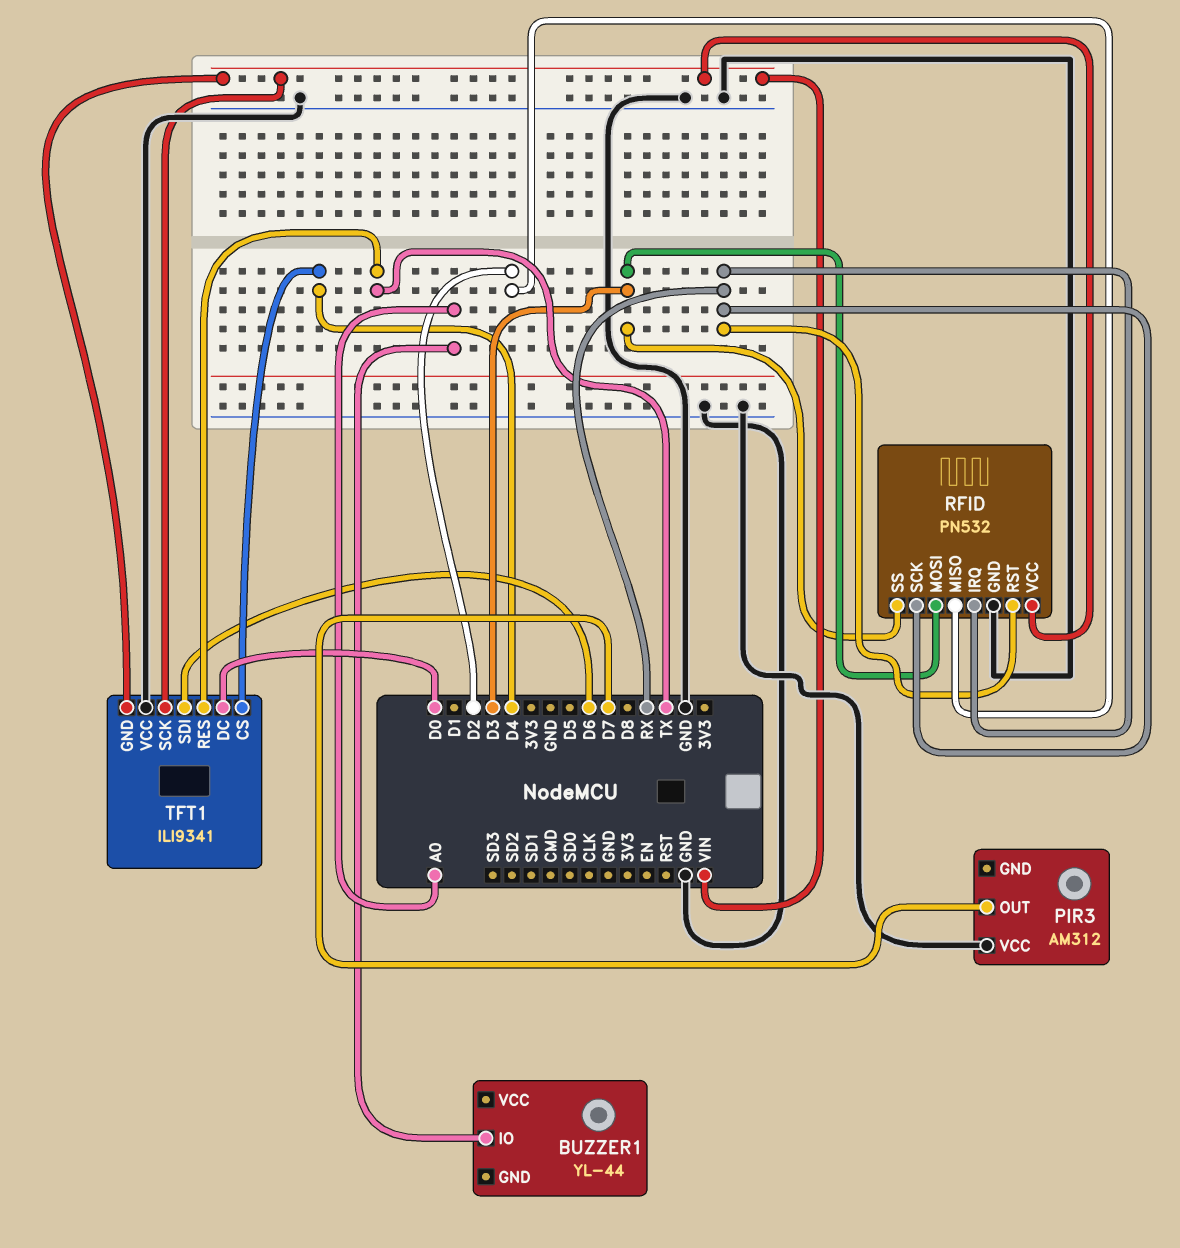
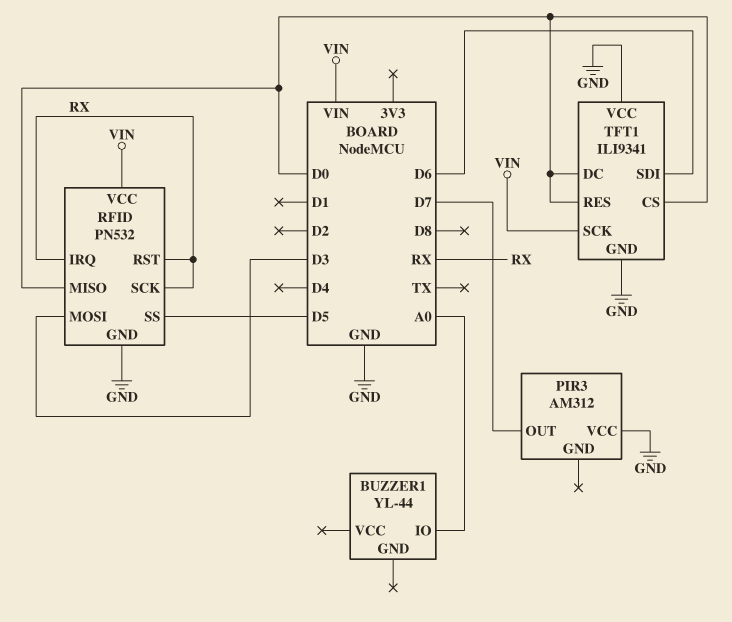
RFID pin MISO: D2 -> D0
RFID pin SS: D3 -> D5
TFT1 pin CS: D4 -> D0
TFT1 pin GND: VIN -> GND
TFT1 pin RES: TX -> D0

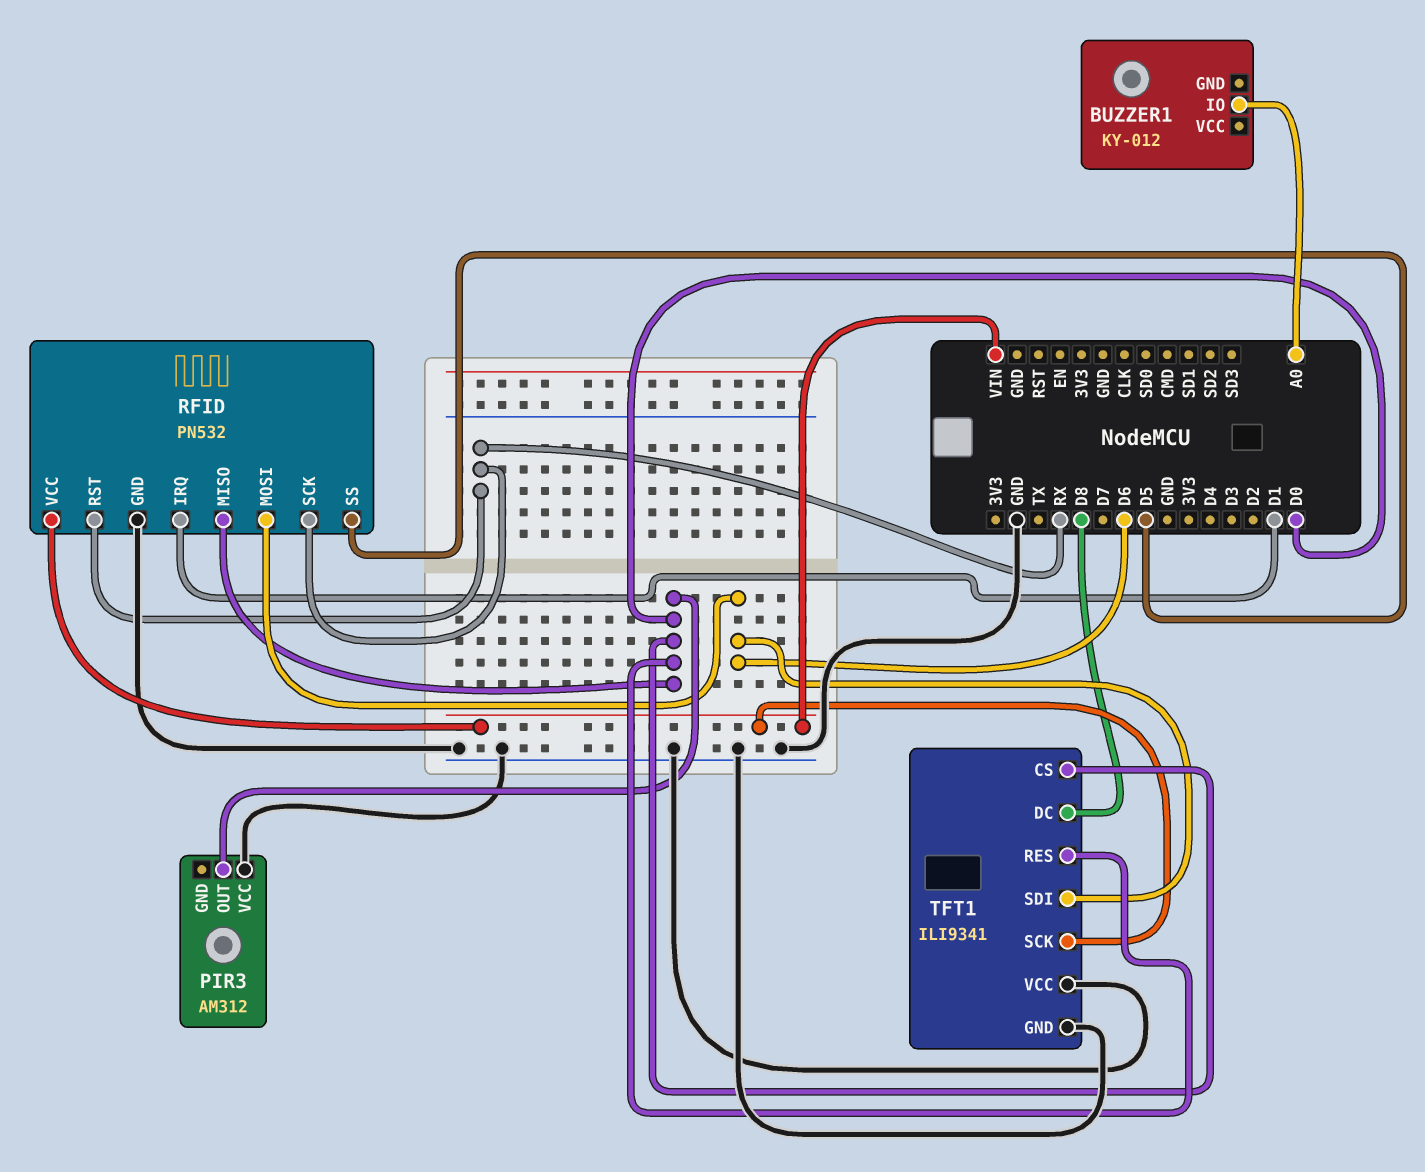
BUZZER1: YL-44 -> KY-012
PIR3 pin OUT: D7 -> D0
RFID pin IRQ: RX -> D1
RFID pin MOSI: D3 -> D6
TFT1 pin DC: D0 -> D8

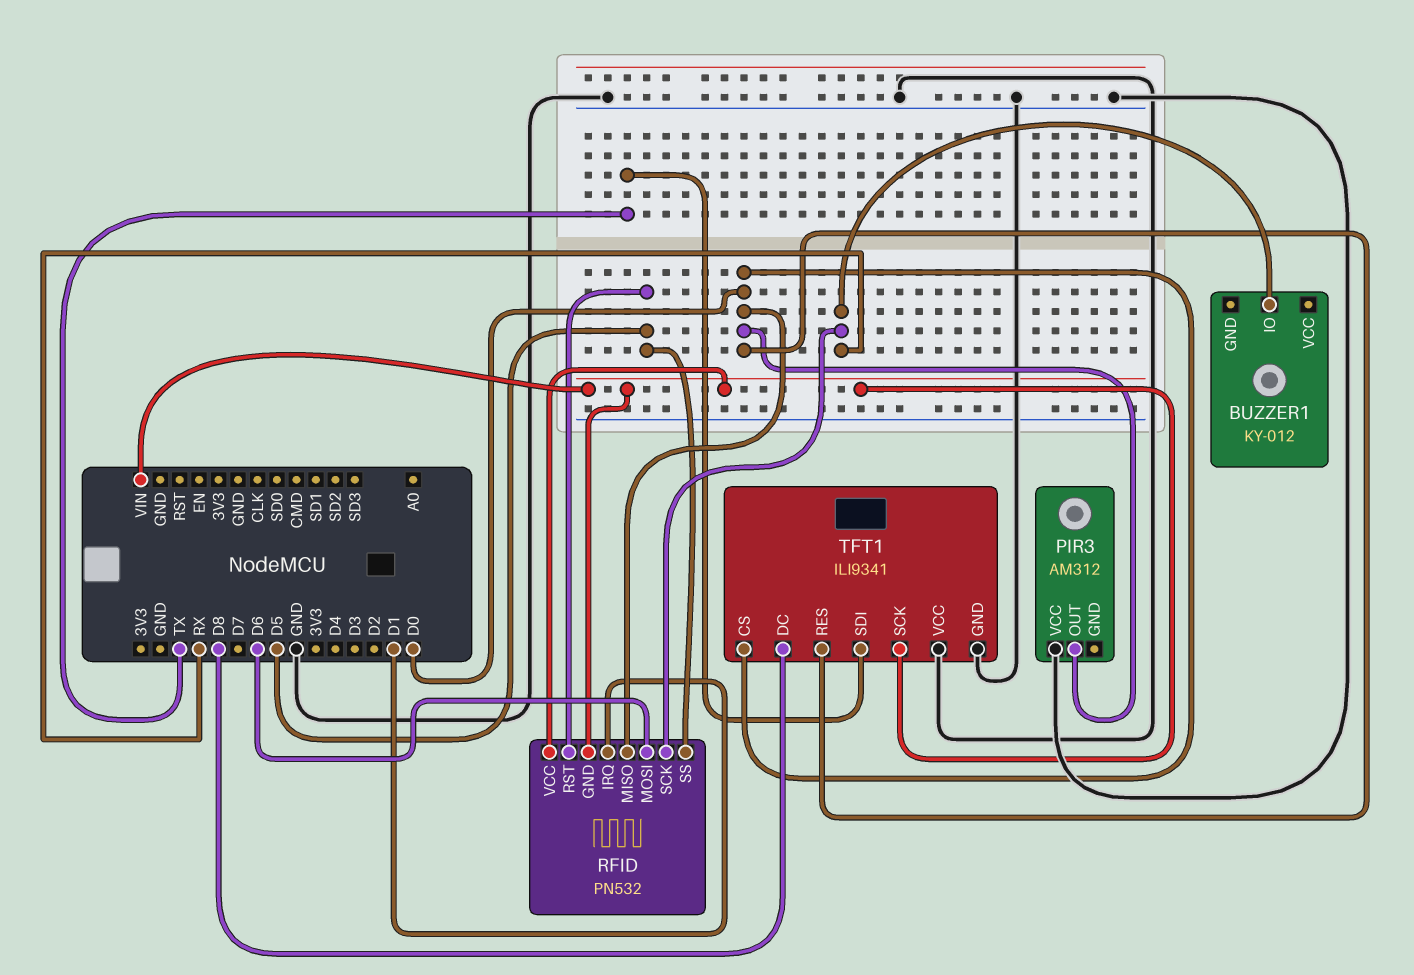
BUZZER1 pin IO: A0 -> RX
RFID pin GND: GND -> VIN
RFID pin RST: RX -> D5
TFT1 pin SDI: D6 -> TX

